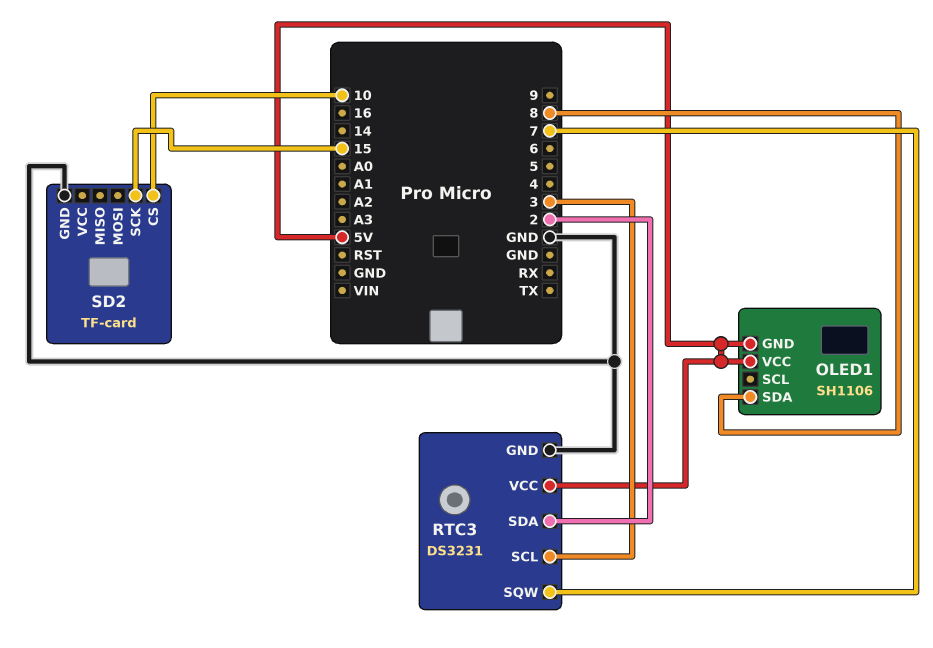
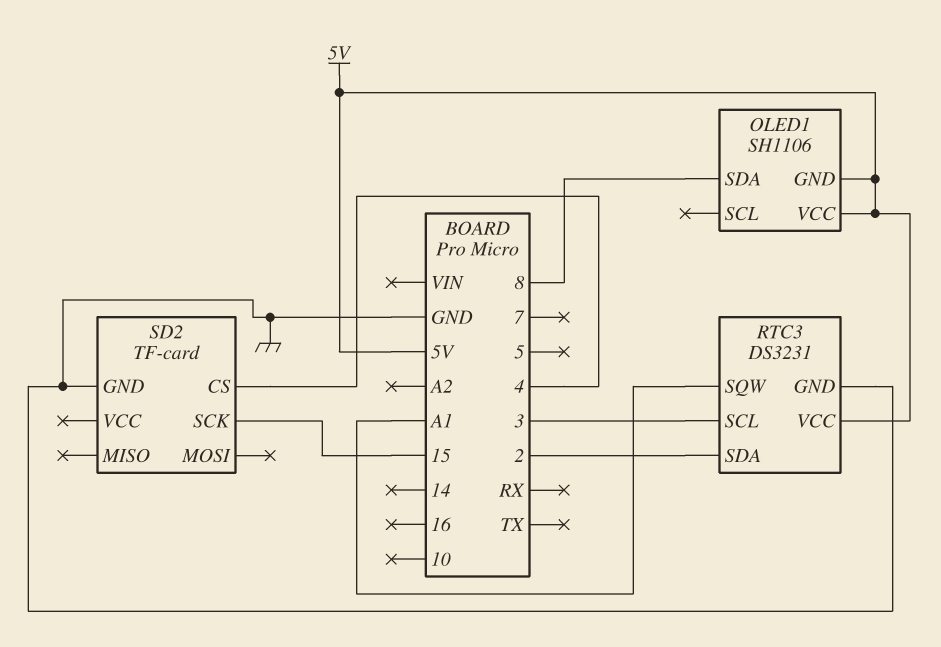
RTC3 pin SQW: 7 -> A1
SD2 pin CS: 10 -> 4

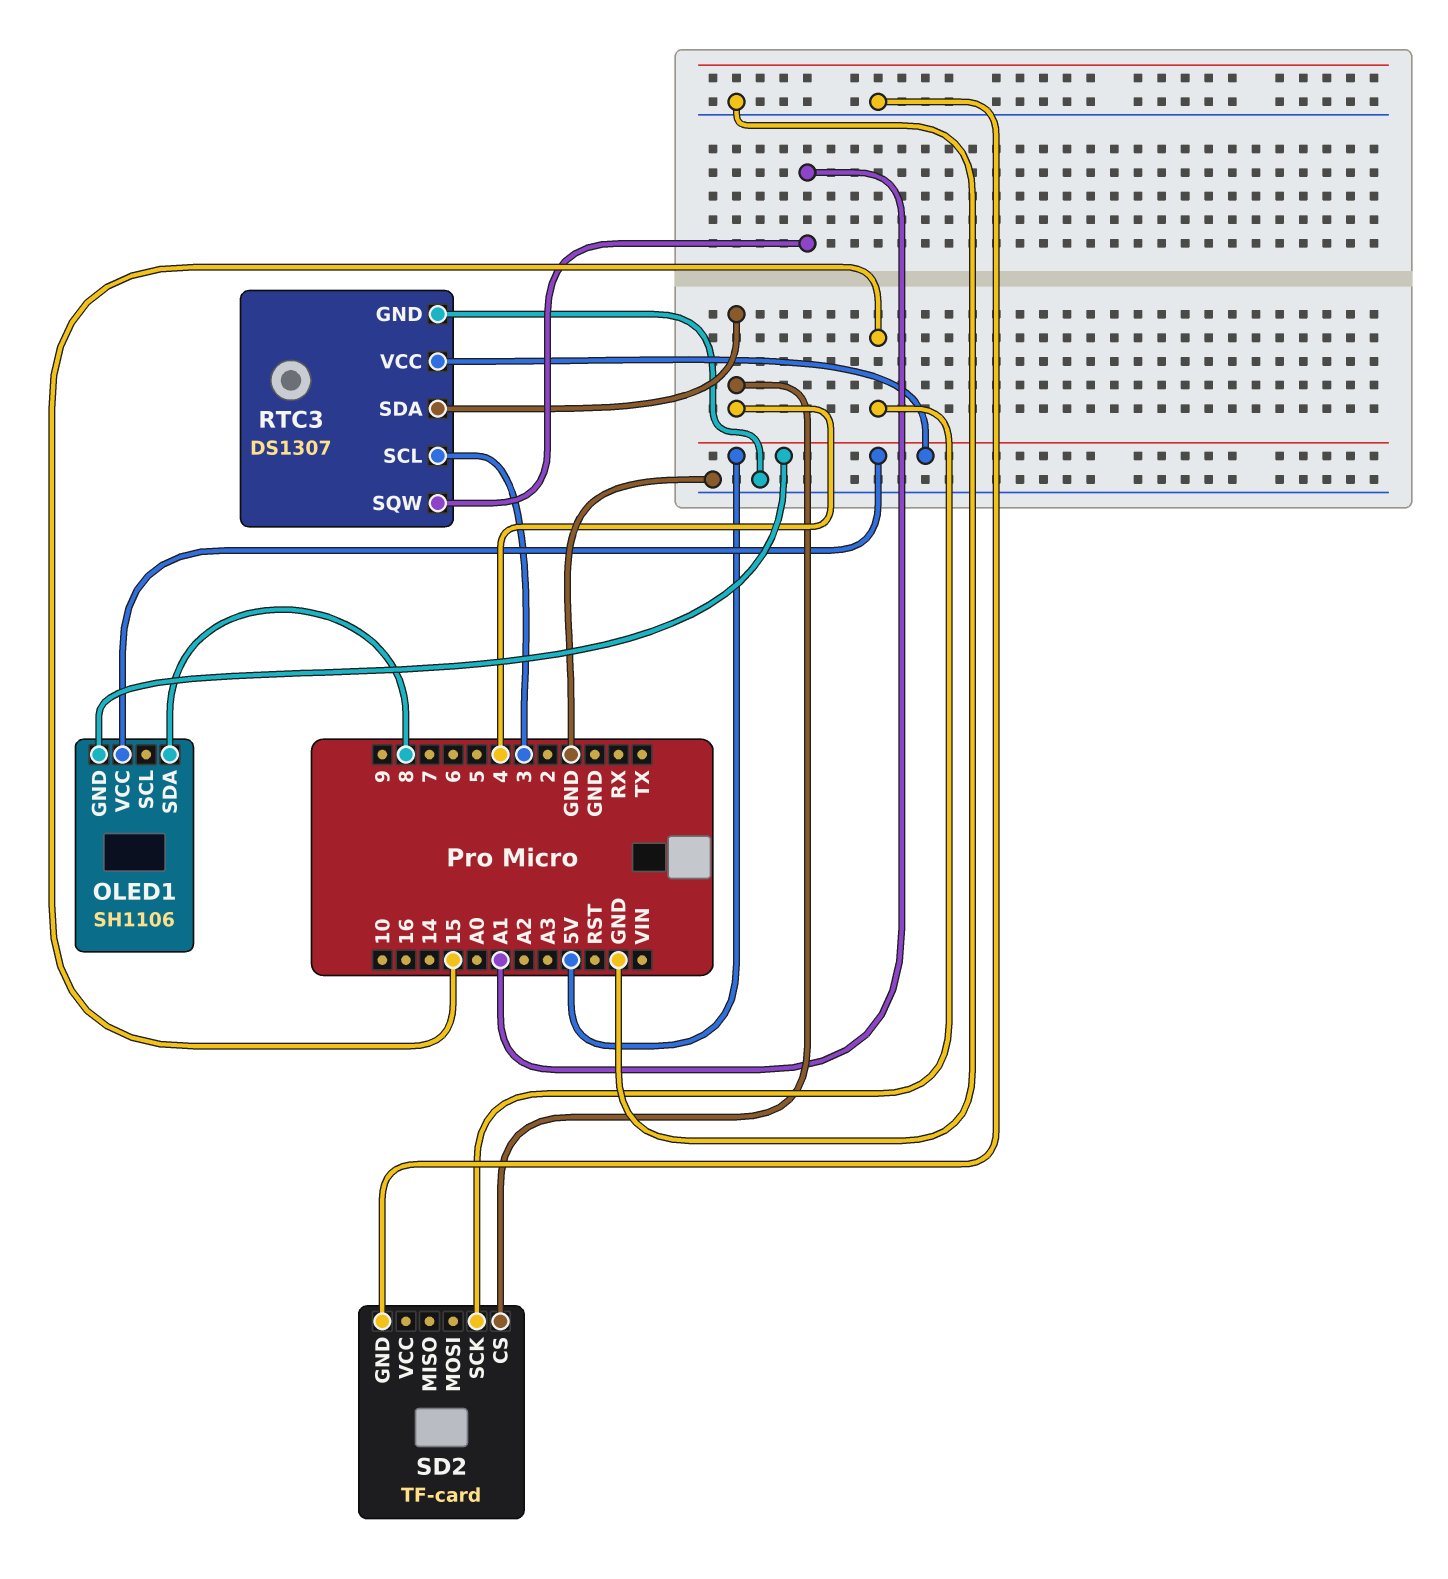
RTC3: DS3231 -> DS1307
RTC3 pin SDA: 2 -> 4

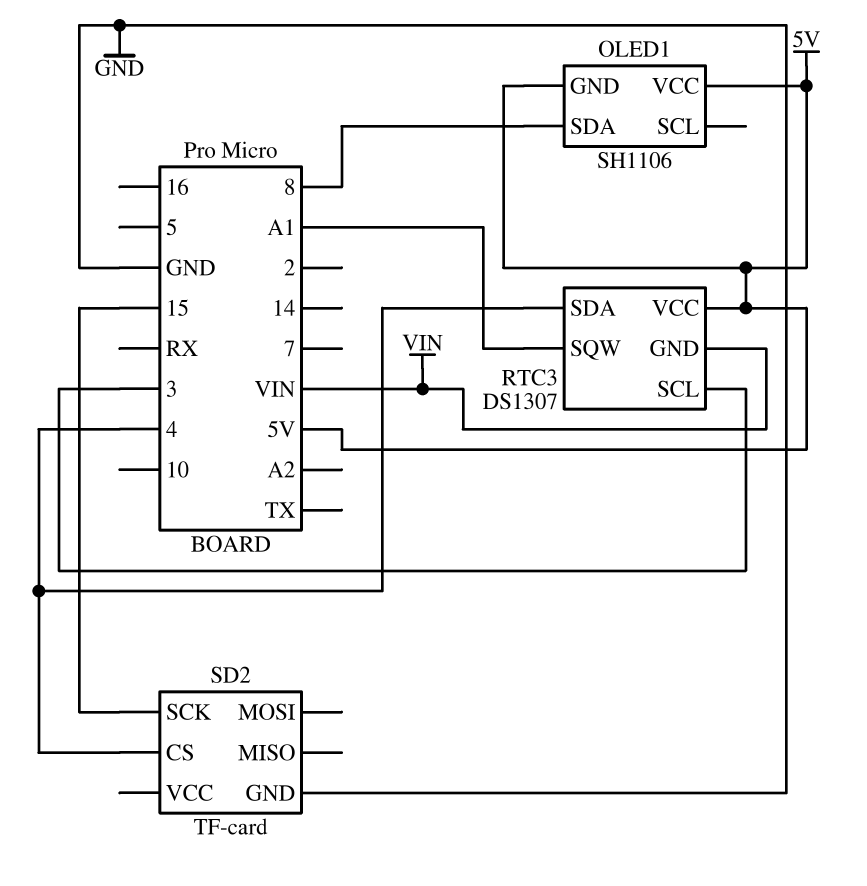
RTC3 pin GND: GND -> VIN

